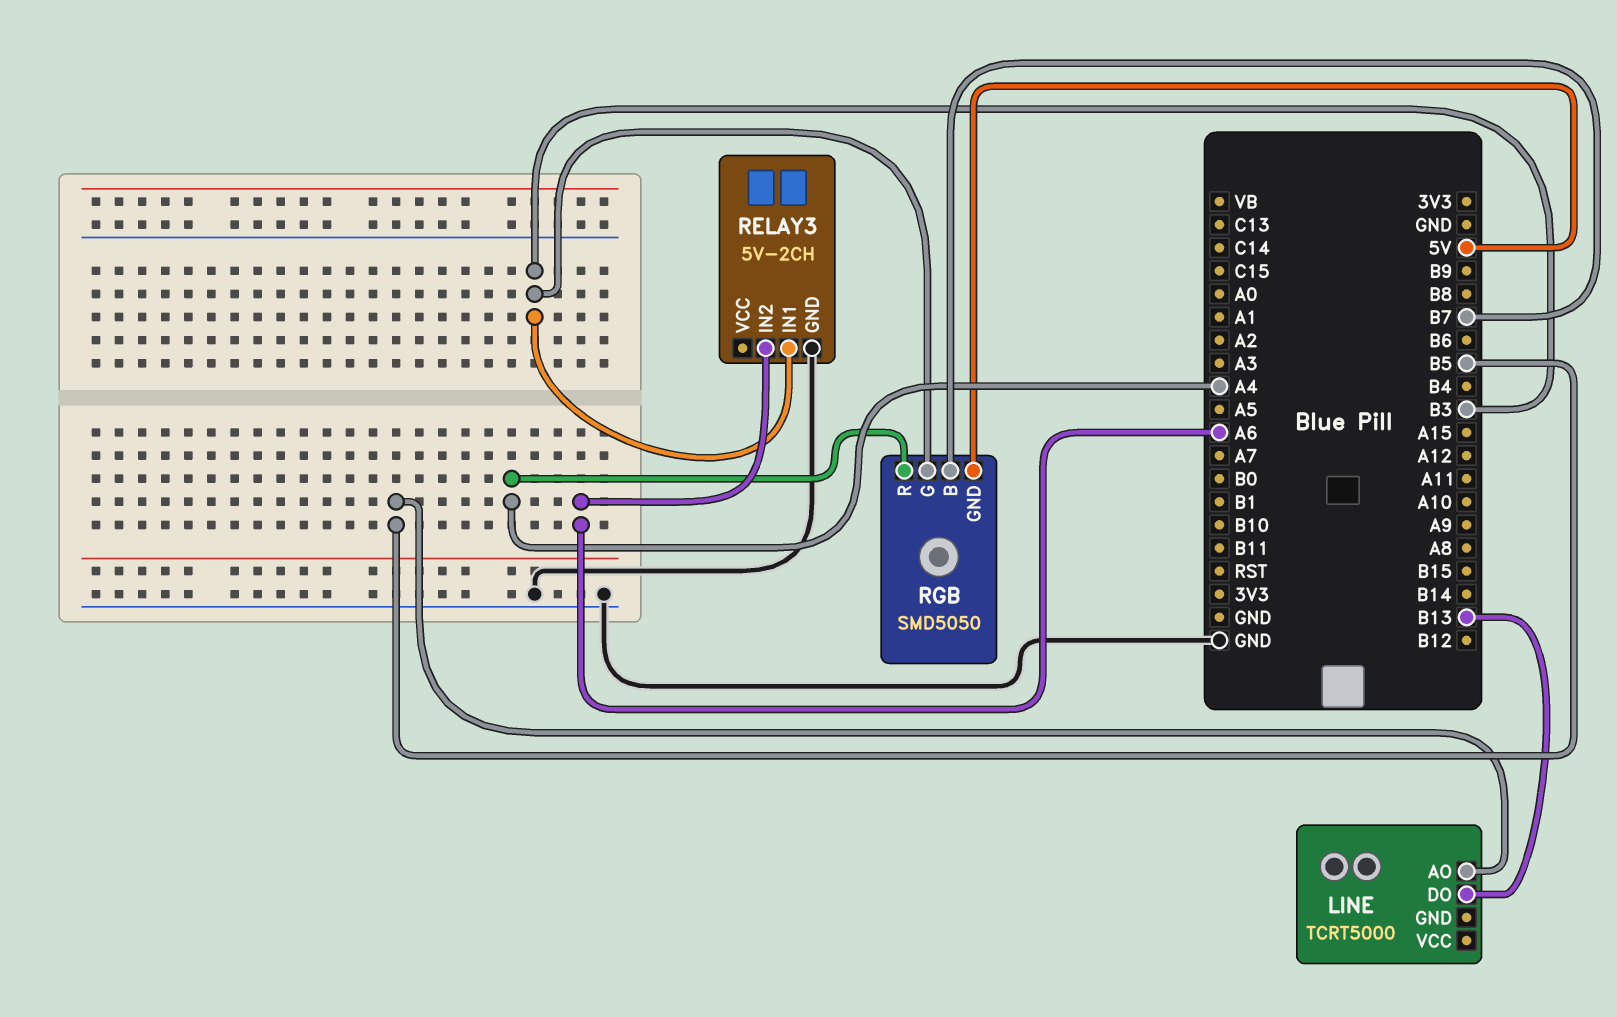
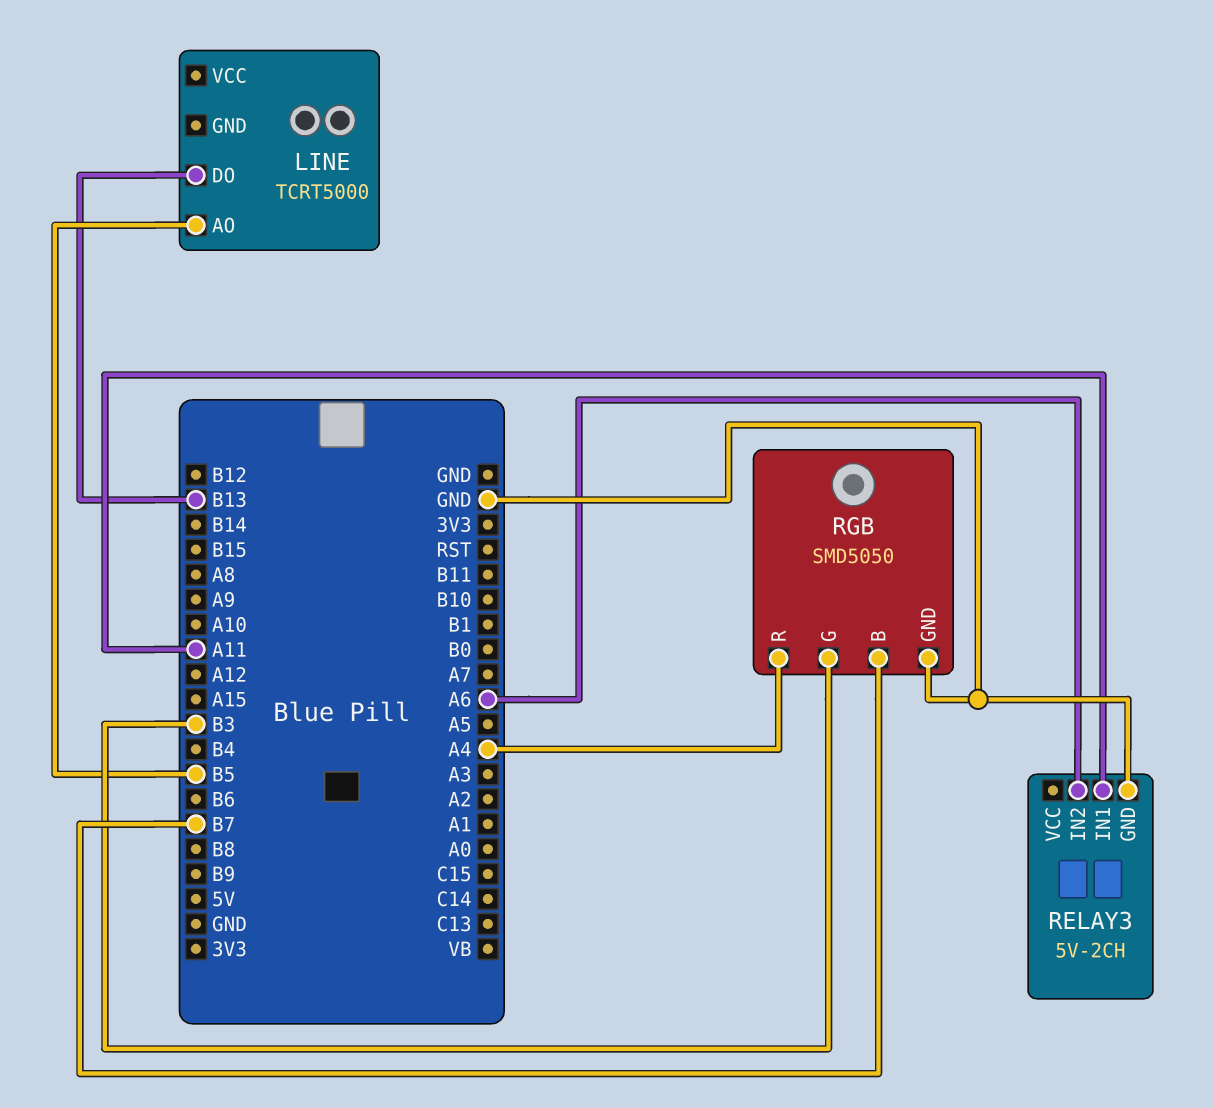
RELAY3 pin IN1: B3 -> A11
RGB pin GND: 5V -> GND

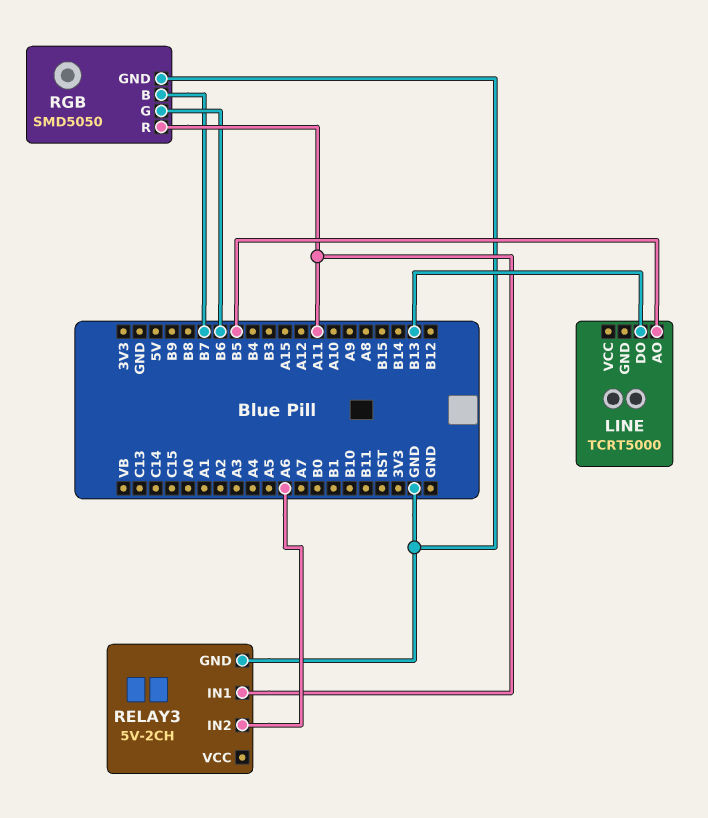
RGB pin G: B3 -> B6
RGB pin R: A4 -> A11

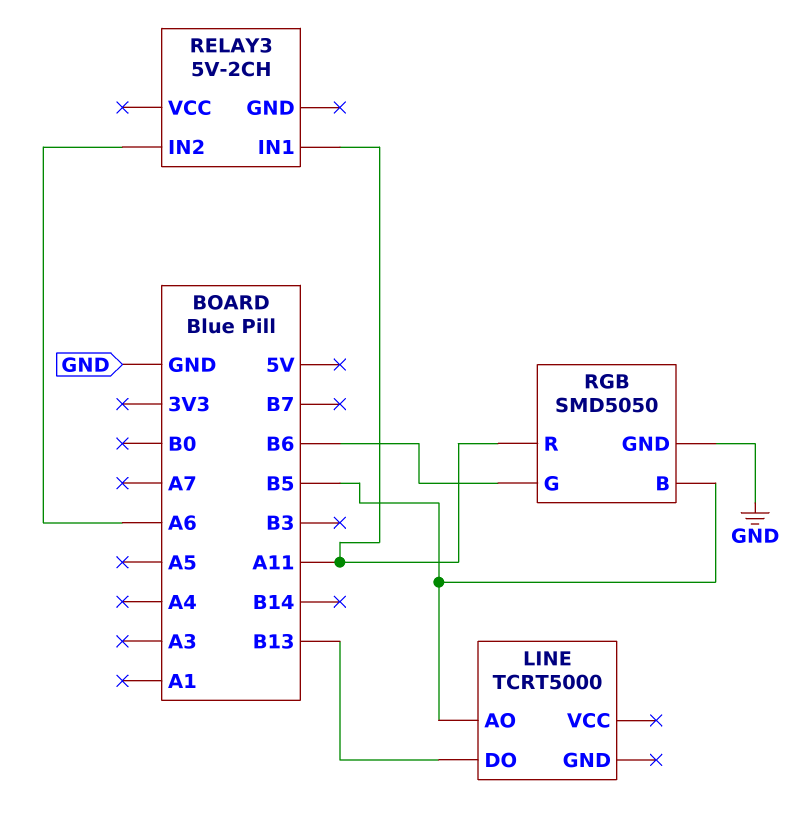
RELAY3 pin GND: GND -> none
RGB pin B: B7 -> B5

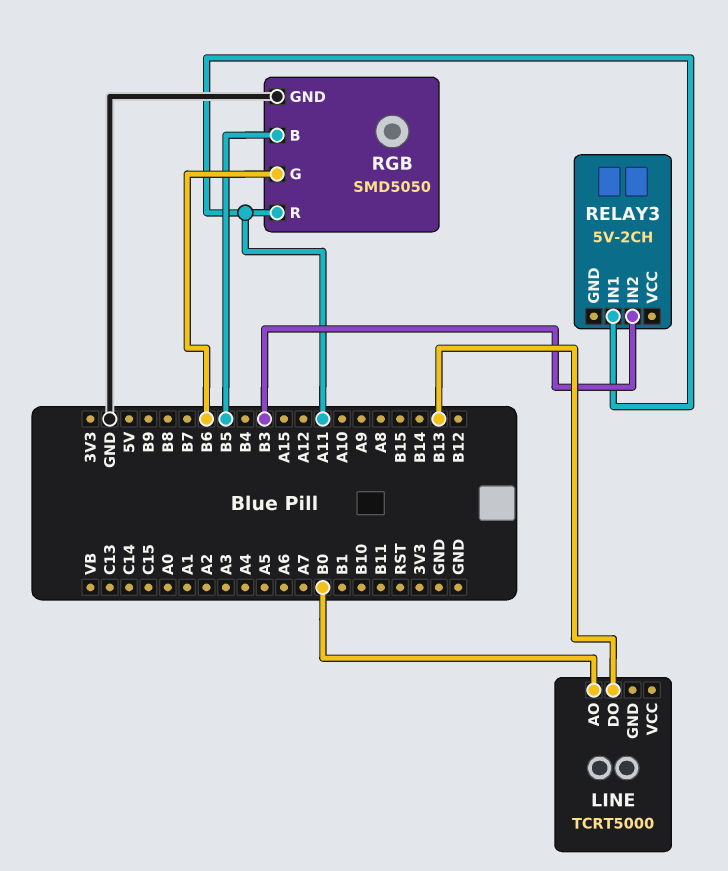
LINE pin AO: B5 -> B0
RELAY3 pin IN2: A6 -> B3

